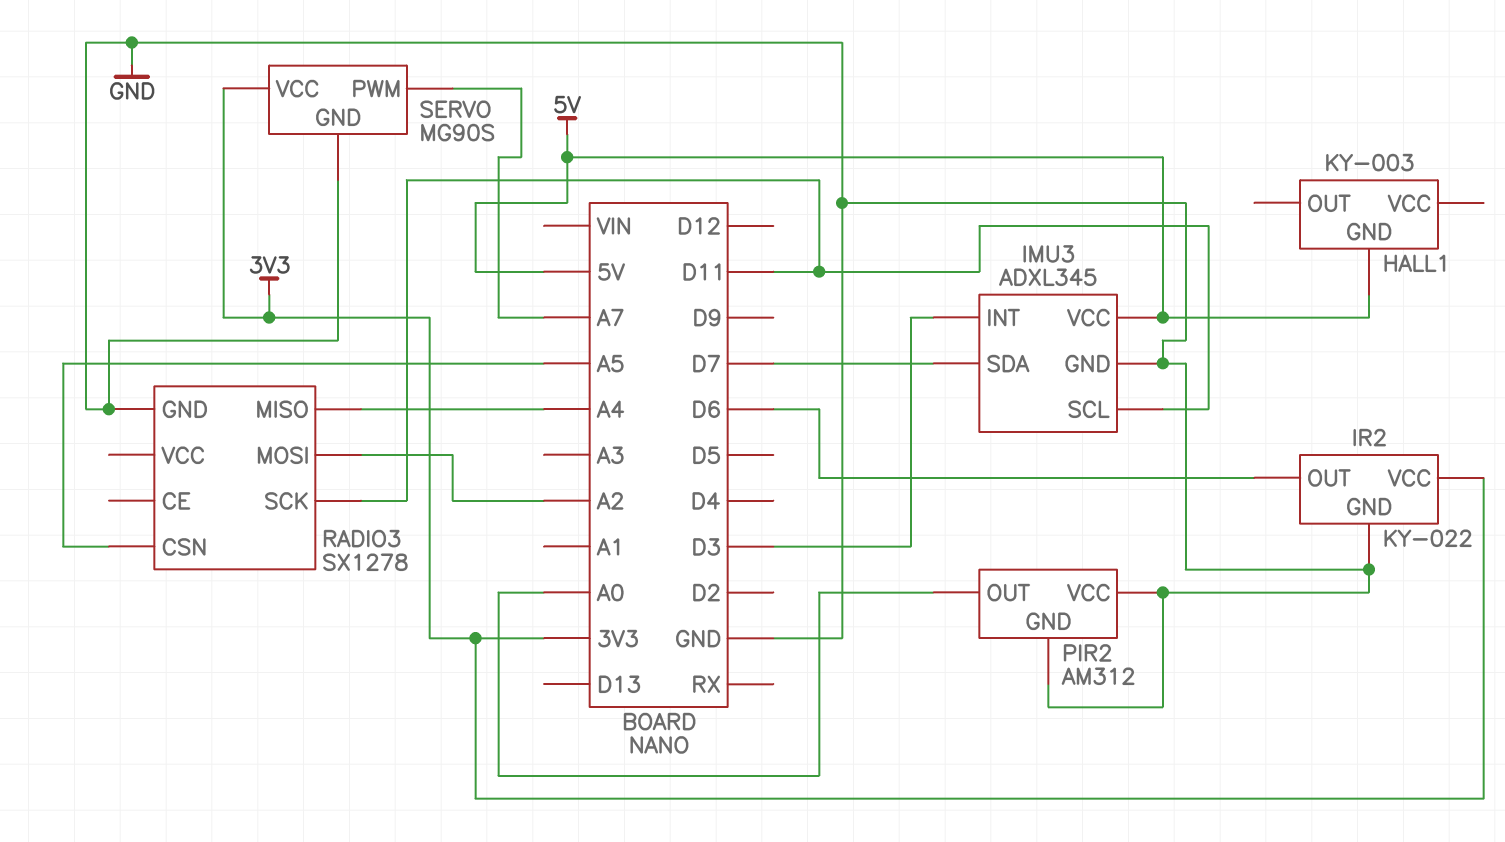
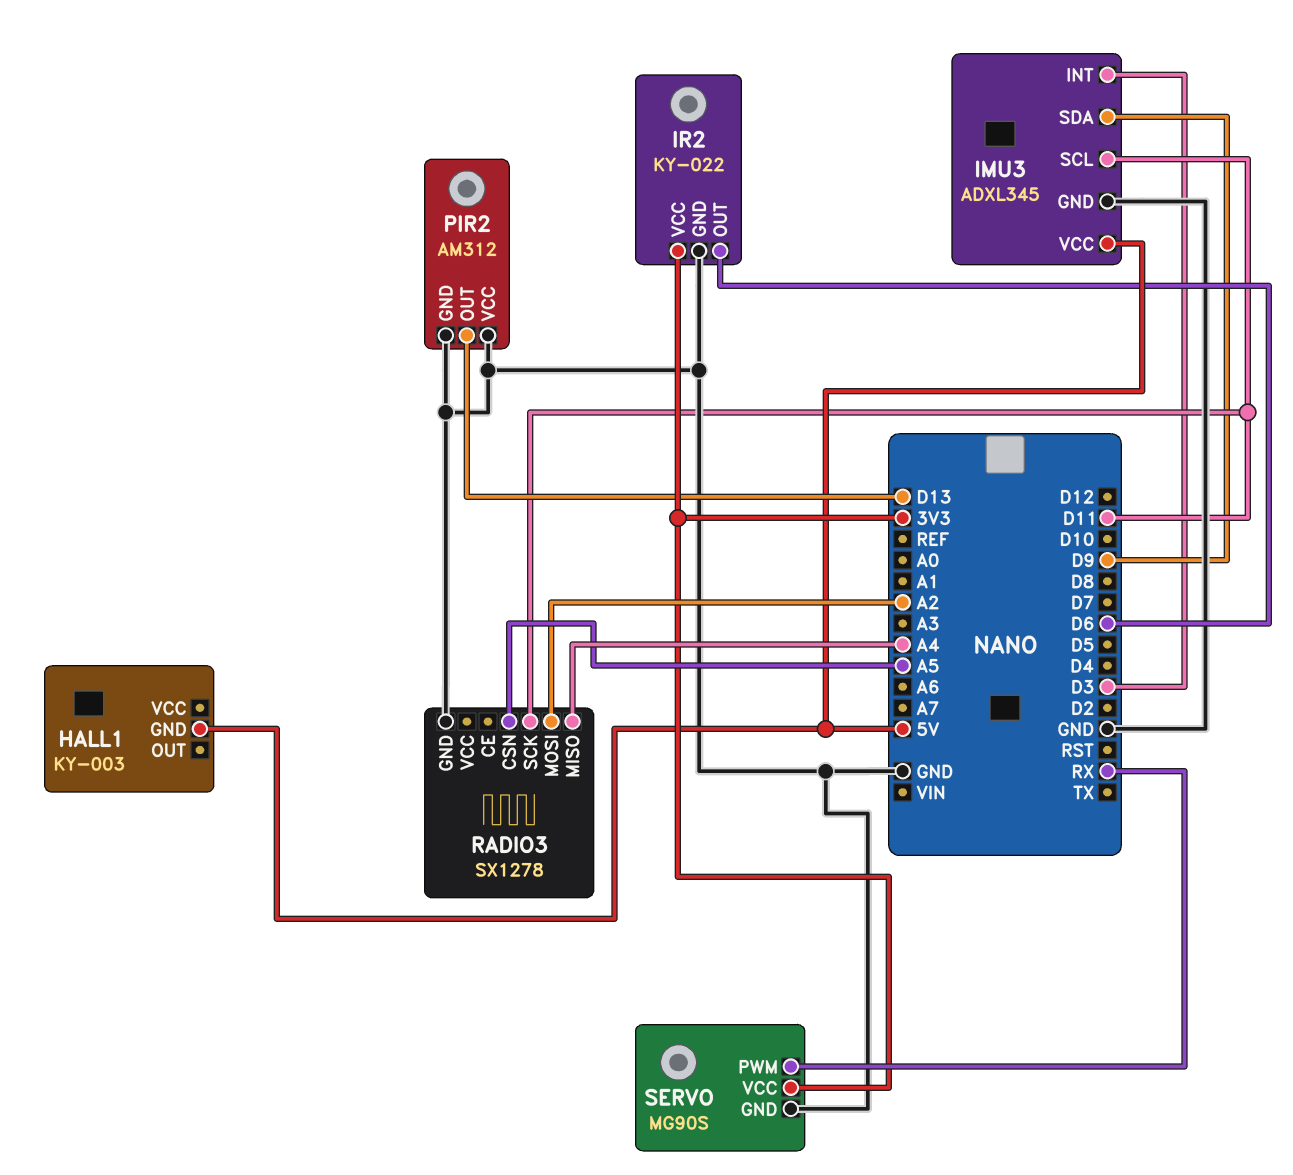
IMU3 pin SDA: D7 -> D9
PIR2 pin OUT: A0 -> D13
SERVO pin PWM: A7 -> RX

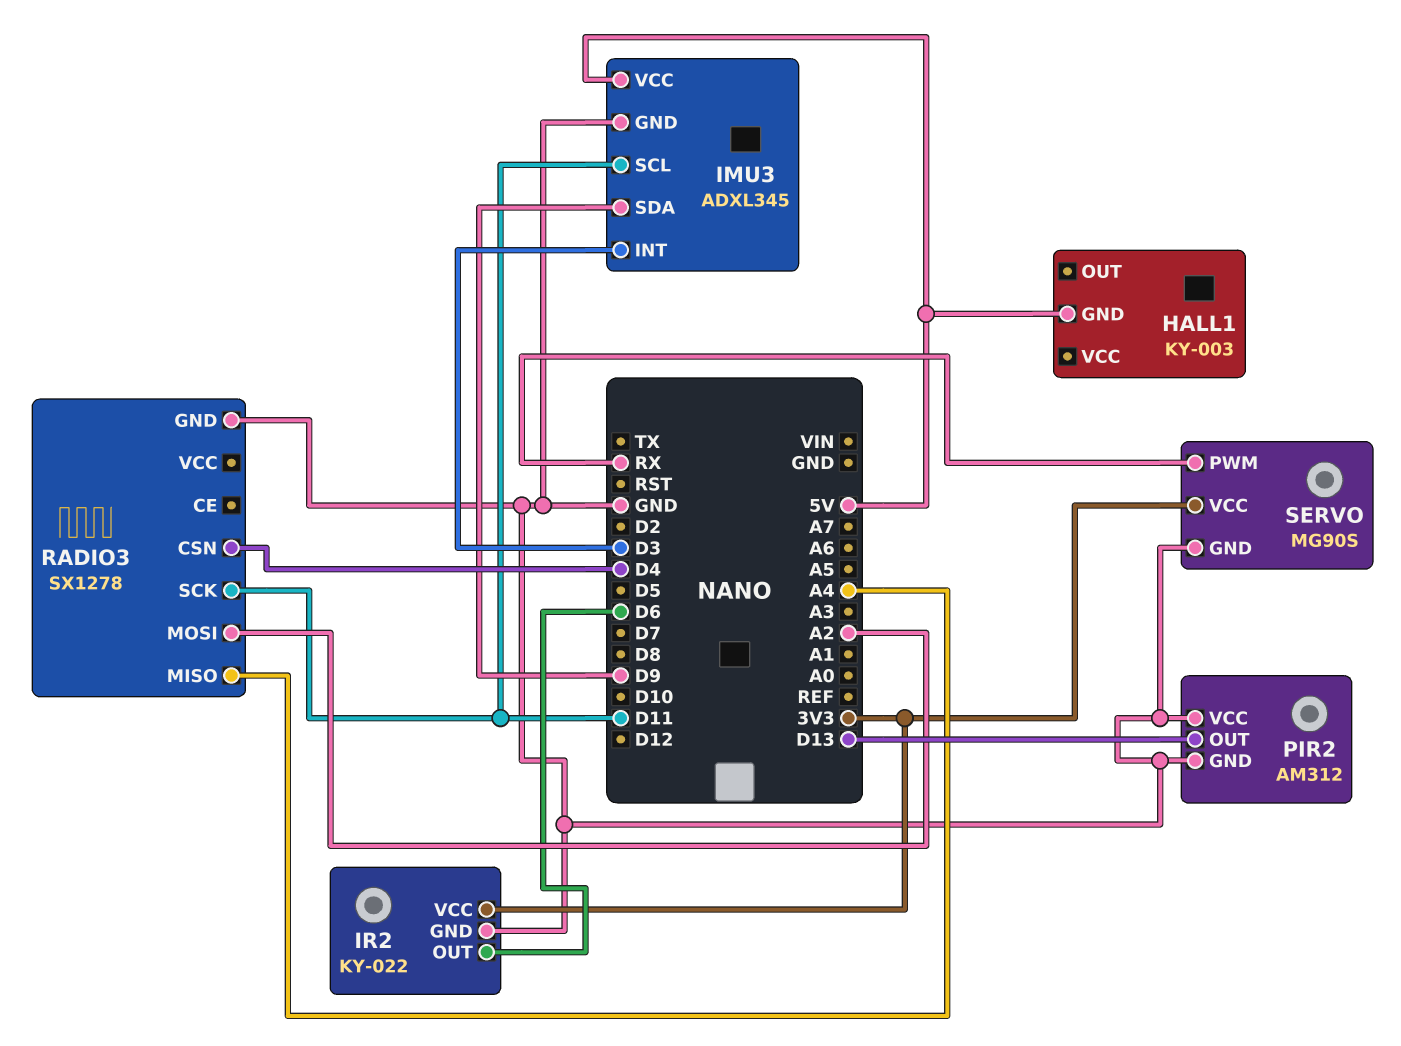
RADIO3 pin CSN: A5 -> D4

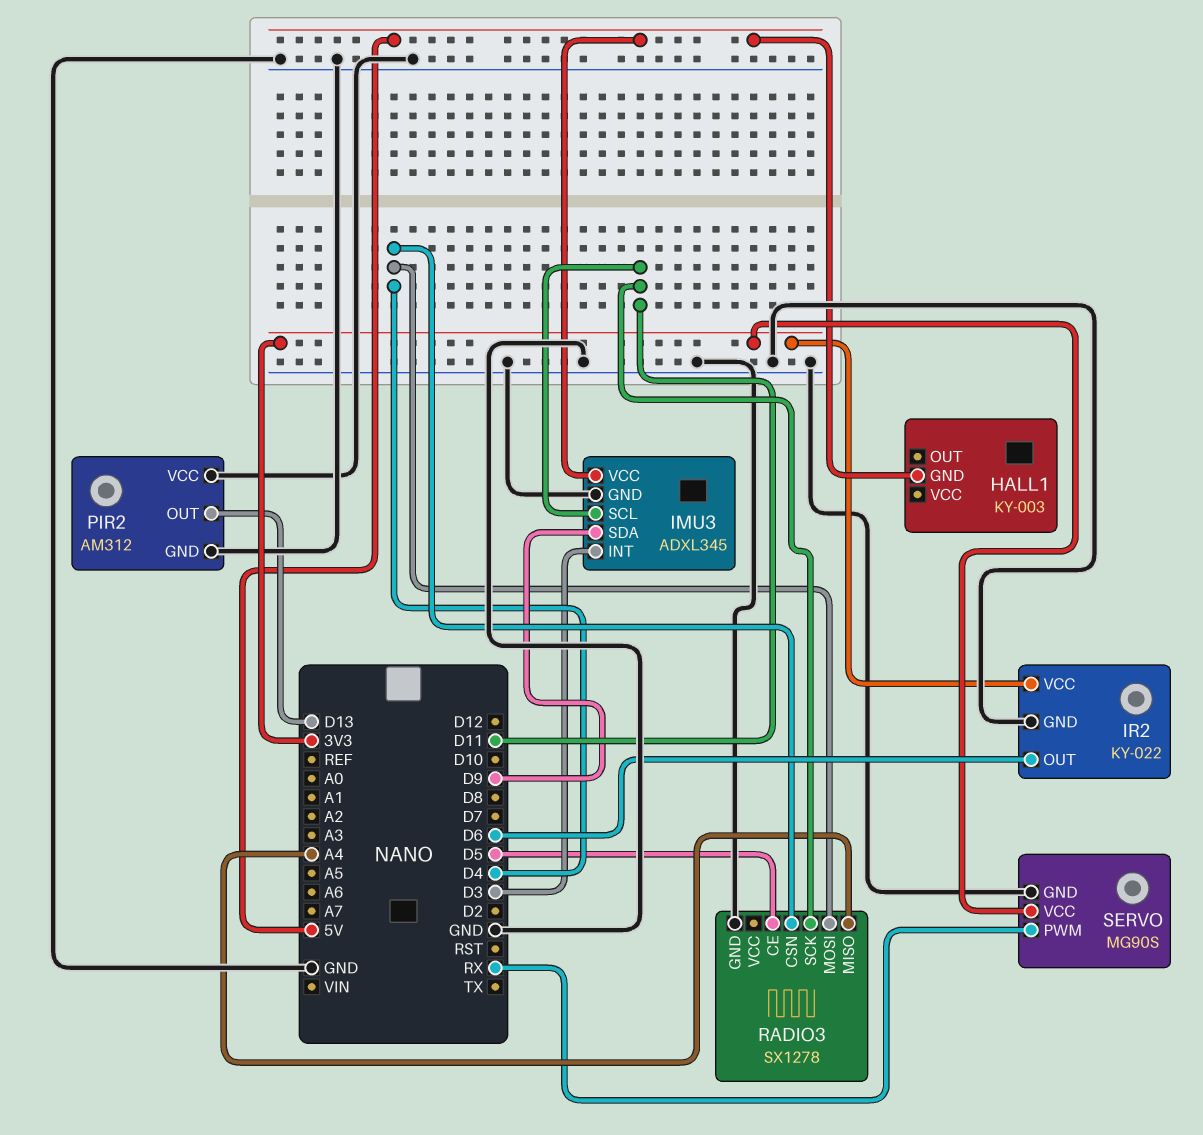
RADIO3 pin CE: none -> D5
RADIO3 pin MOSI: A2 -> D4

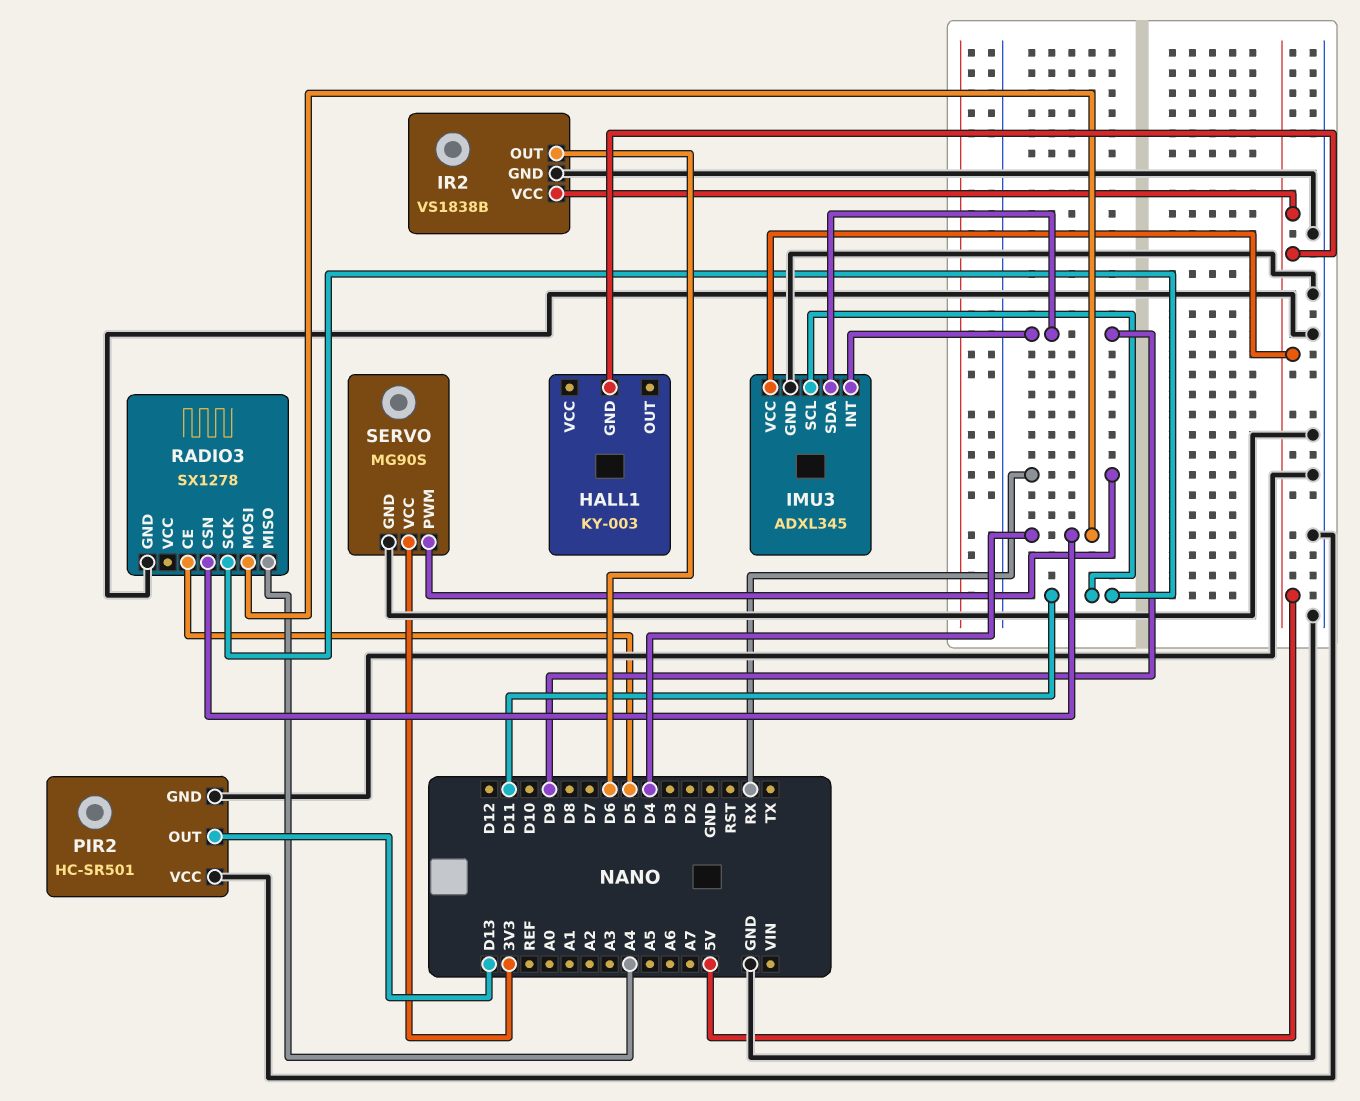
IMU3 pin INT: D3 -> D9
IR2: KY-022 -> VS1838B
IR2 pin VCC: 3V3 -> 5V
PIR2: AM312 -> HC-SR501

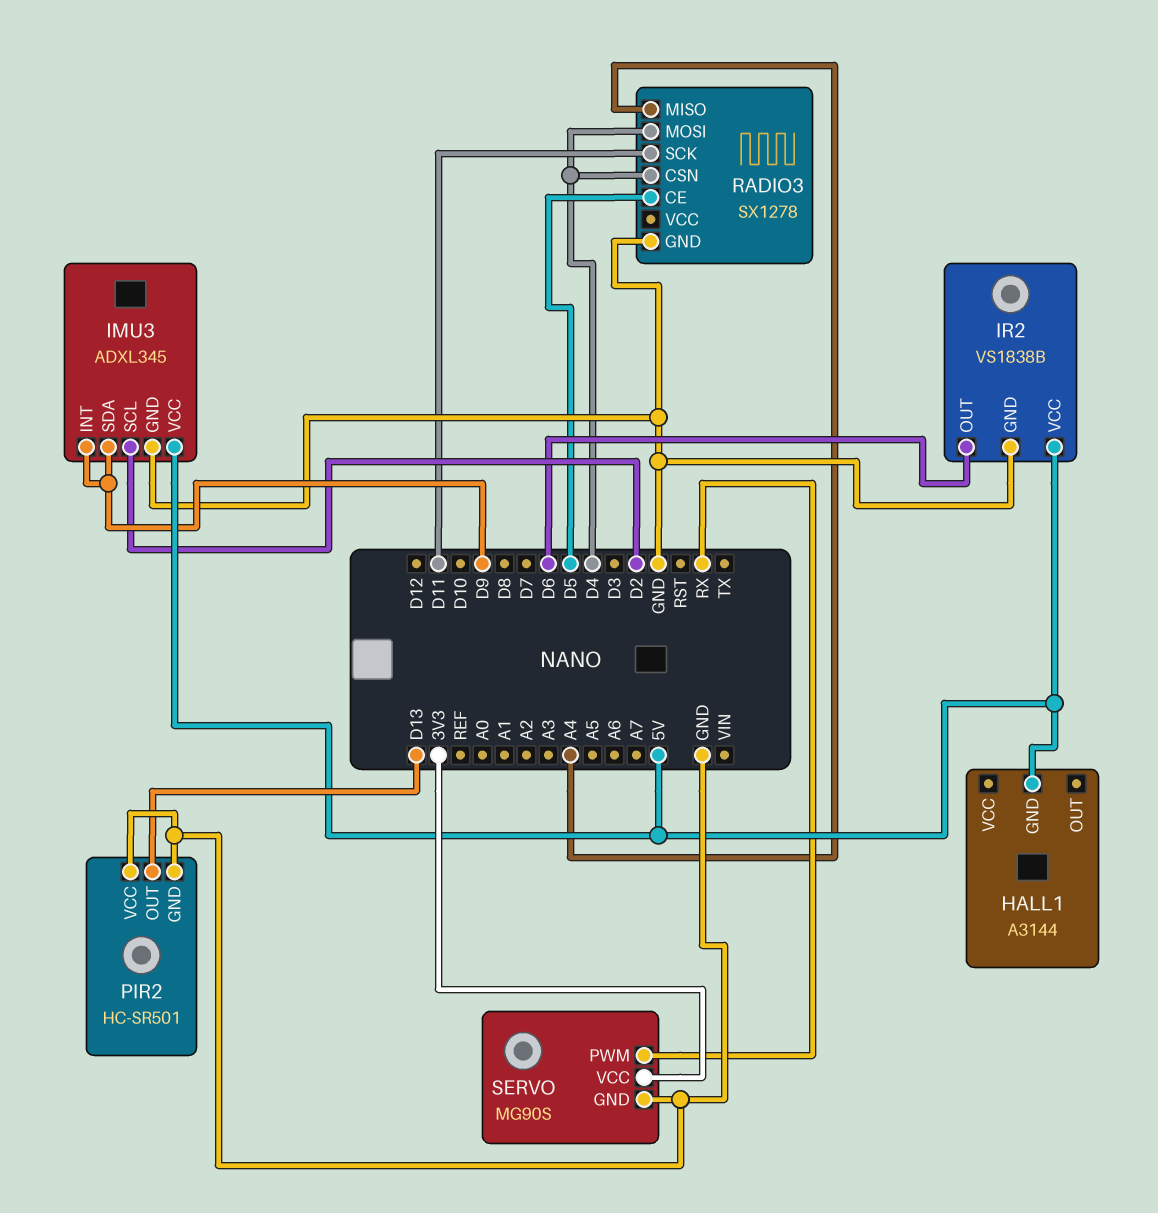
HALL1: KY-003 -> A3144
IMU3 pin SCL: D11 -> D2

